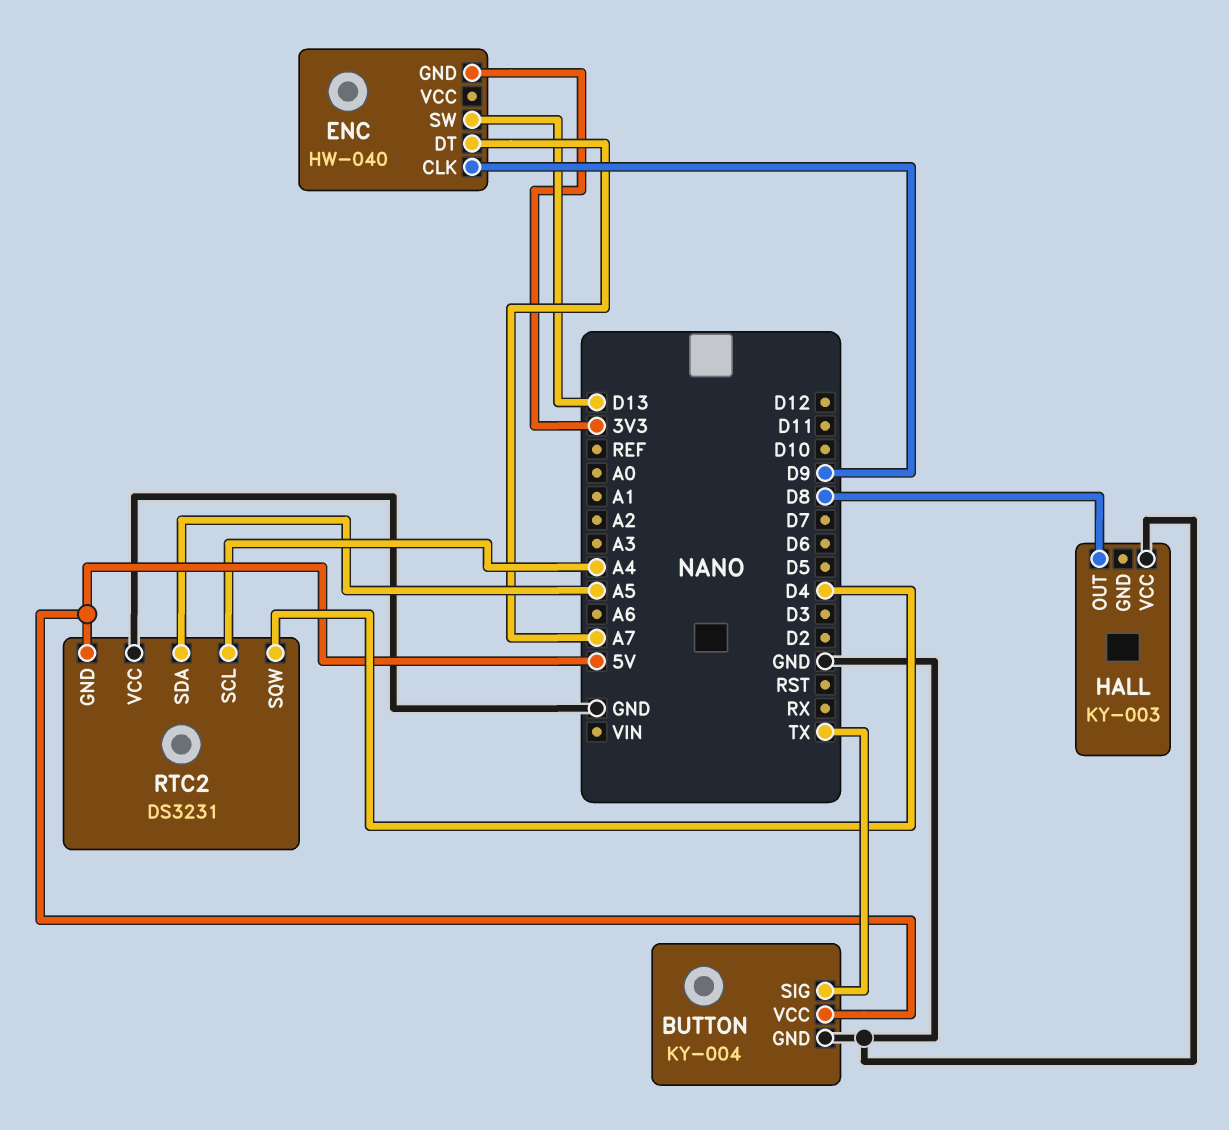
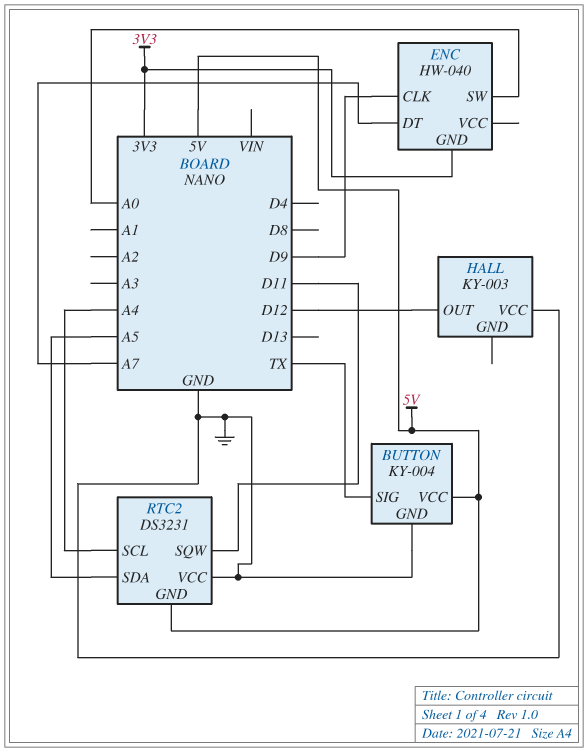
ENC pin SW: D13 -> A0
HALL pin OUT: D8 -> D12
RTC2 pin SQW: D4 -> D11

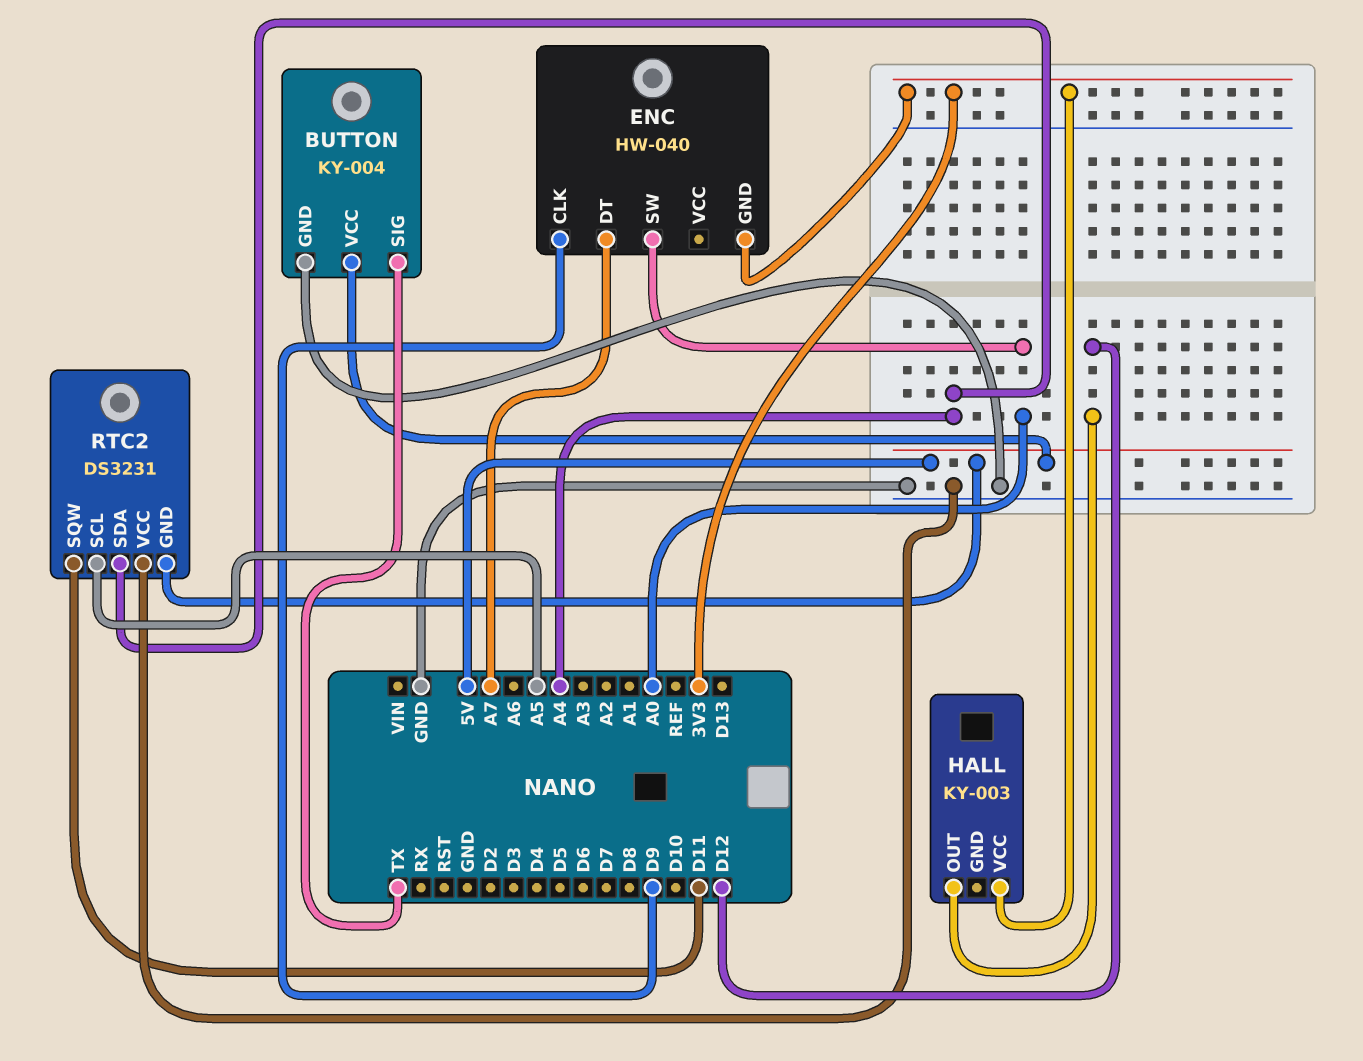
HALL pin VCC: GND -> 3V3
RTC2 pin SCL: A4 -> A5
RTC2 pin SDA: A5 -> A4

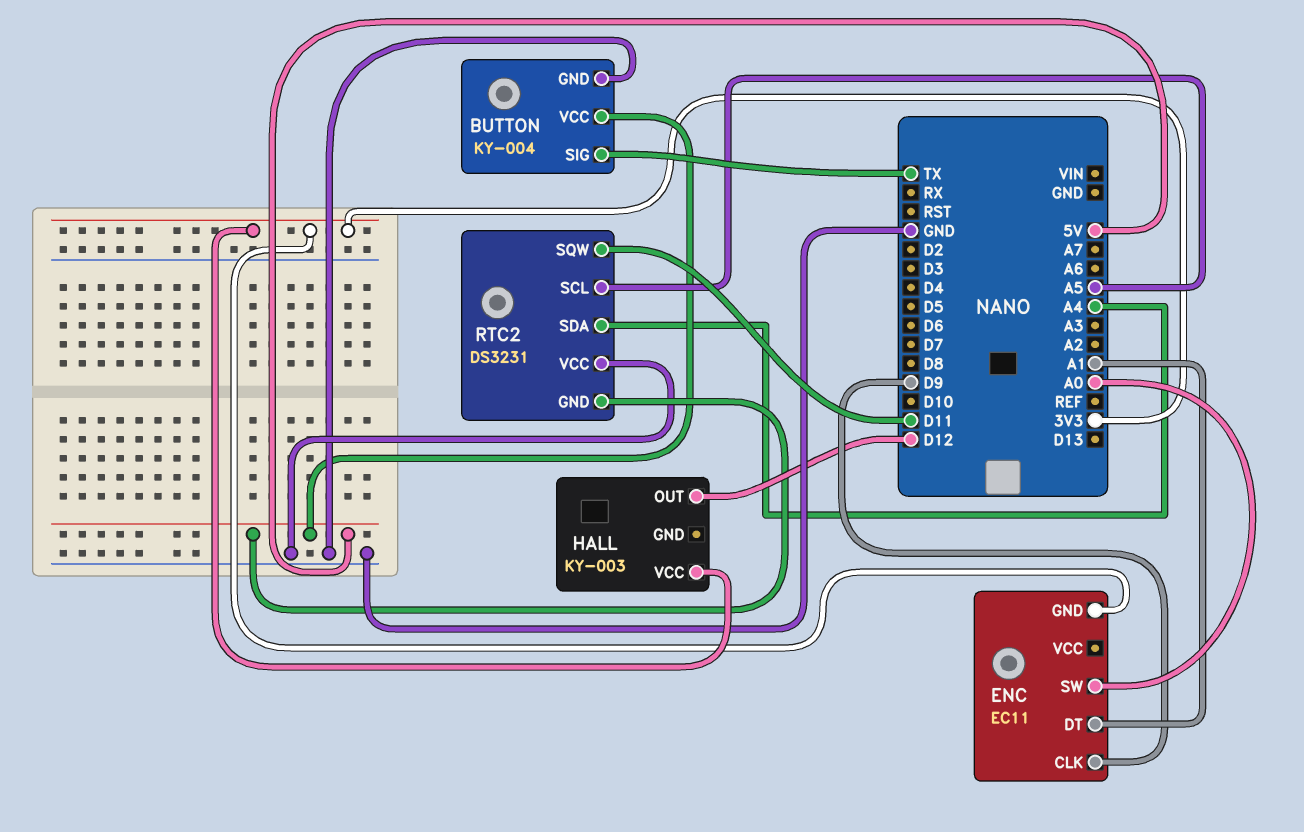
ENC: HW-040 -> EC11
ENC pin DT: A7 -> A1

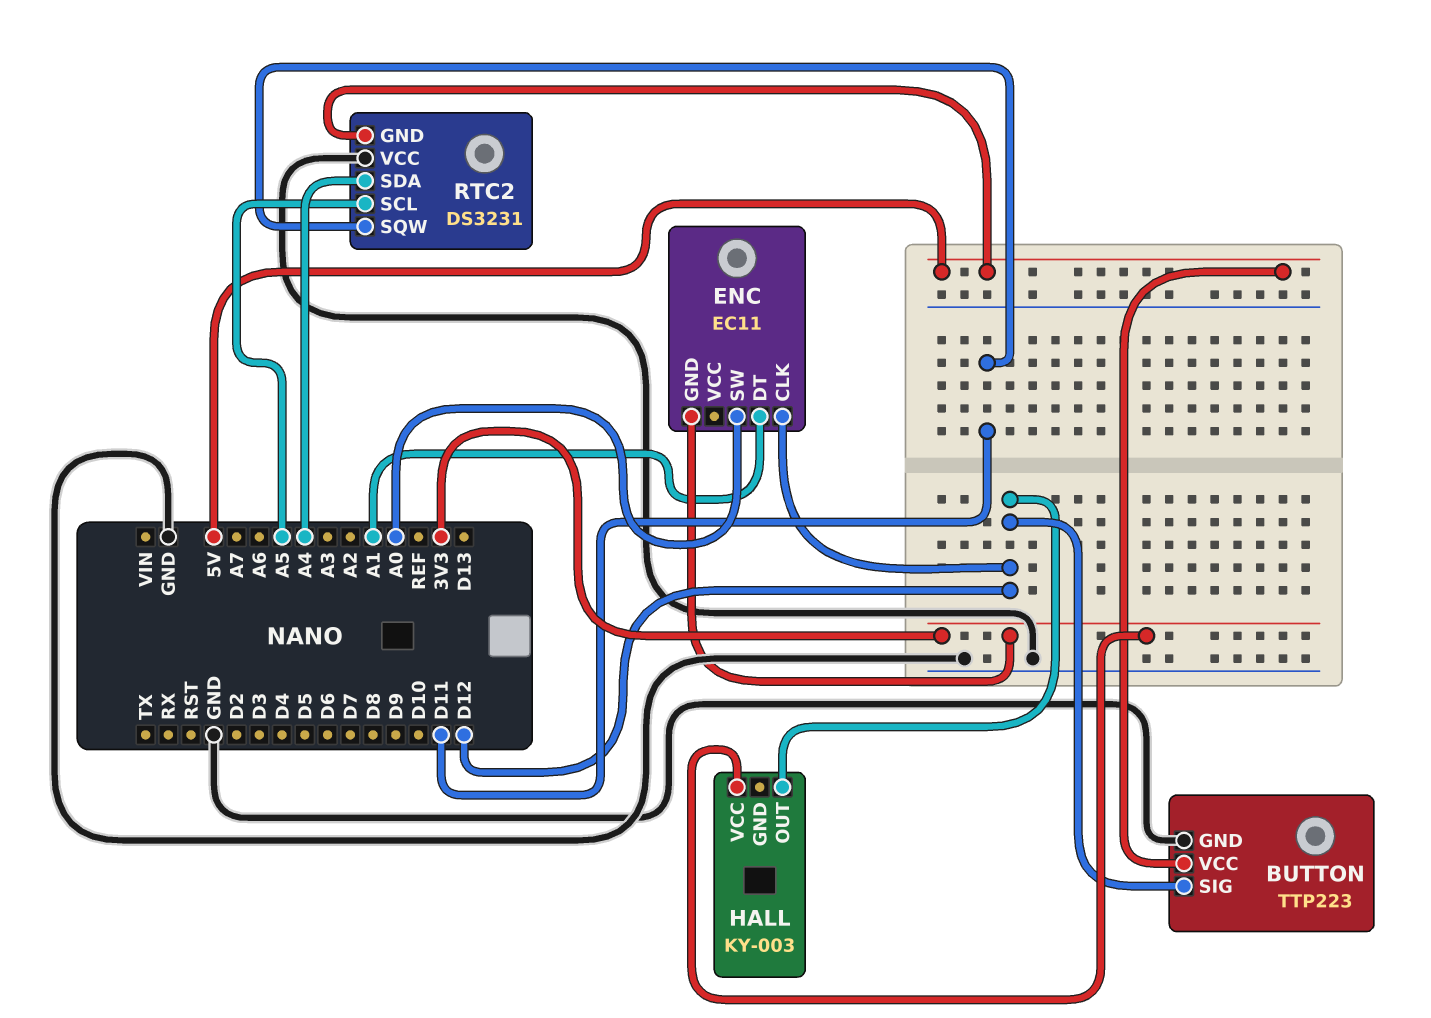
BUTTON: KY-004 -> TTP223
BUTTON pin SIG: TX -> D12
ENC pin CLK: D9 -> D12

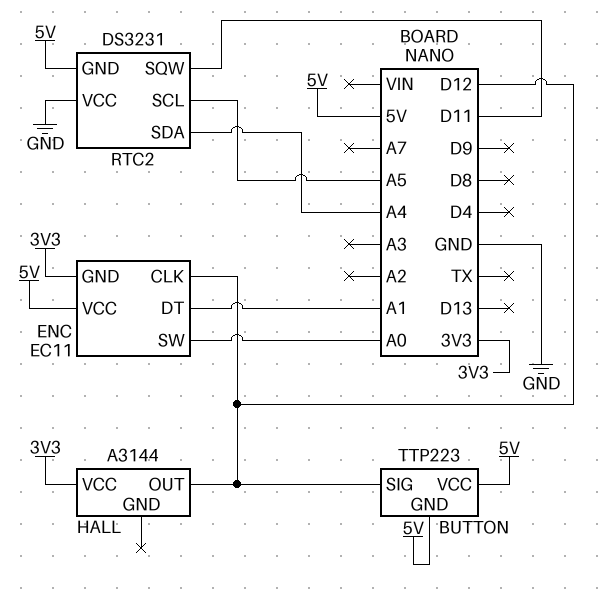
BUTTON pin GND: GND -> 5V
ENC pin VCC: none -> 5V
HALL: KY-003 -> A3144

